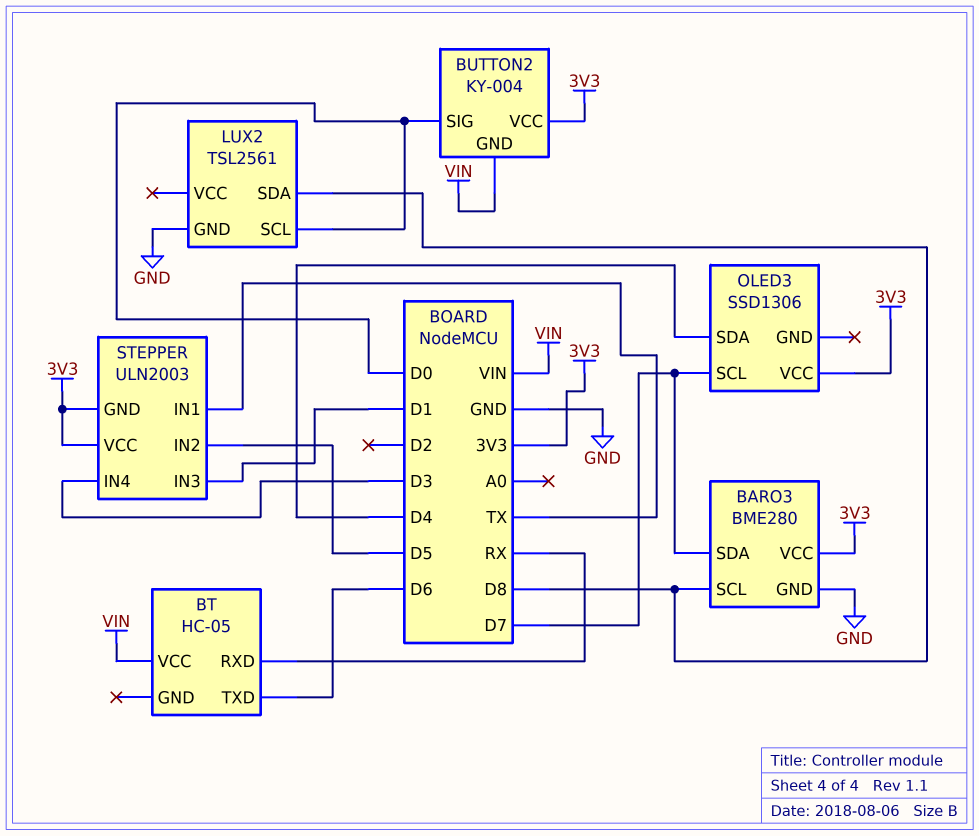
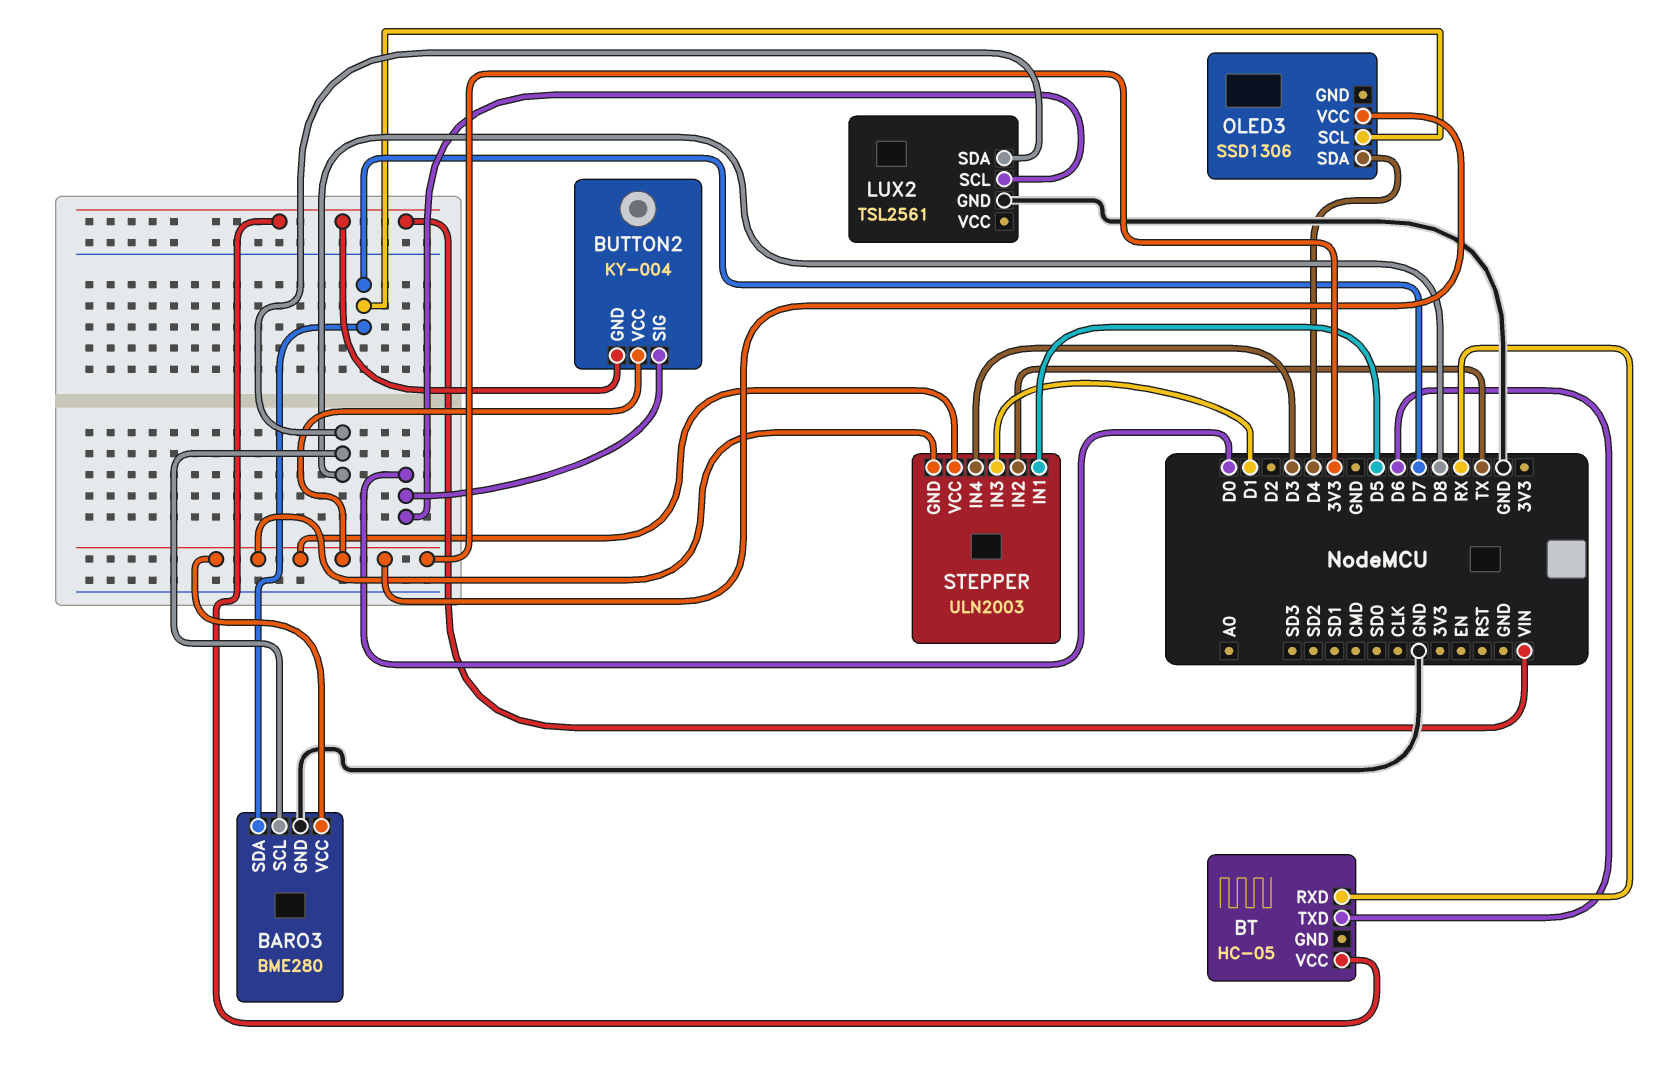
STEPPER pin IN1: TX -> D5
STEPPER pin IN2: D5 -> TX

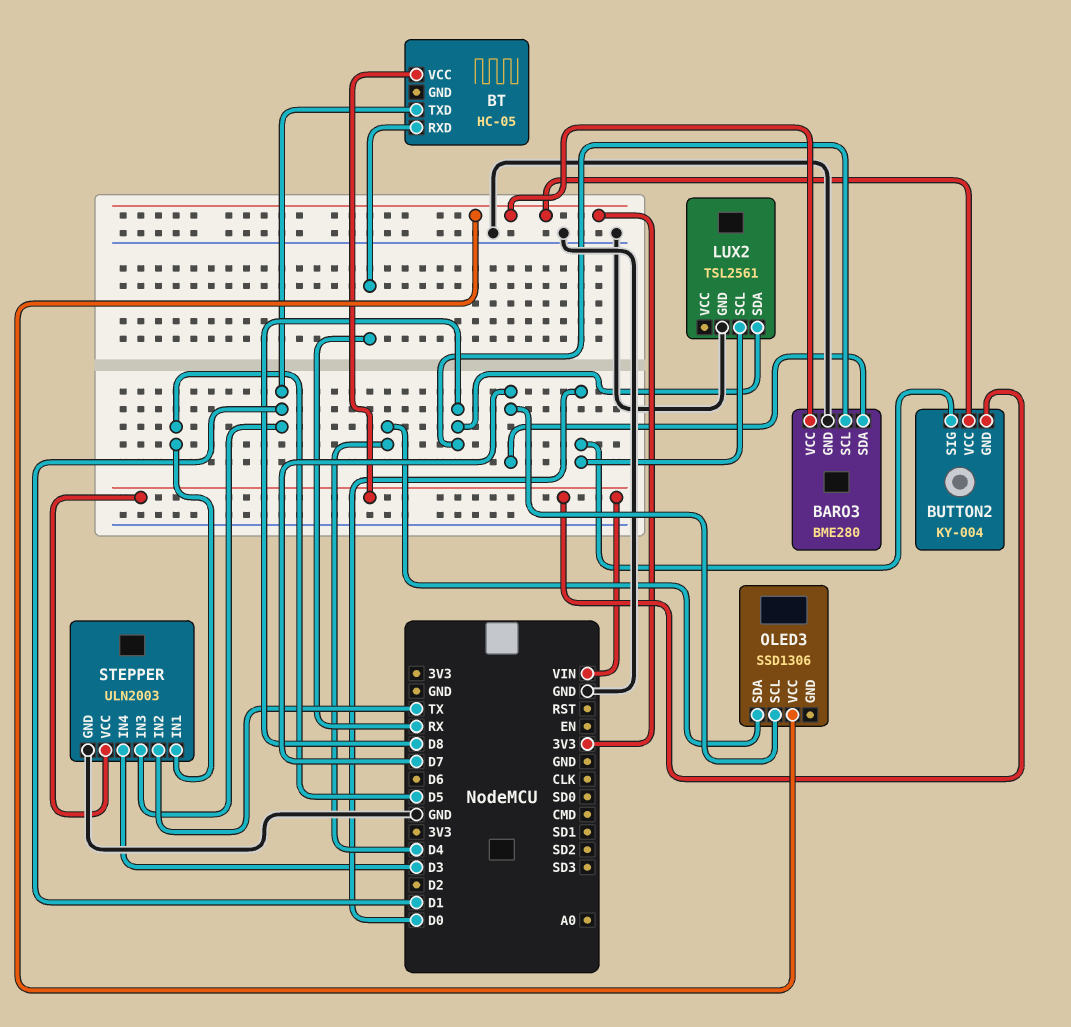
BT pin TXD: D6 -> D1
STEPPER pin GND: 3V3 -> GND
STEPPER pin VCC: 3V3 -> VIN

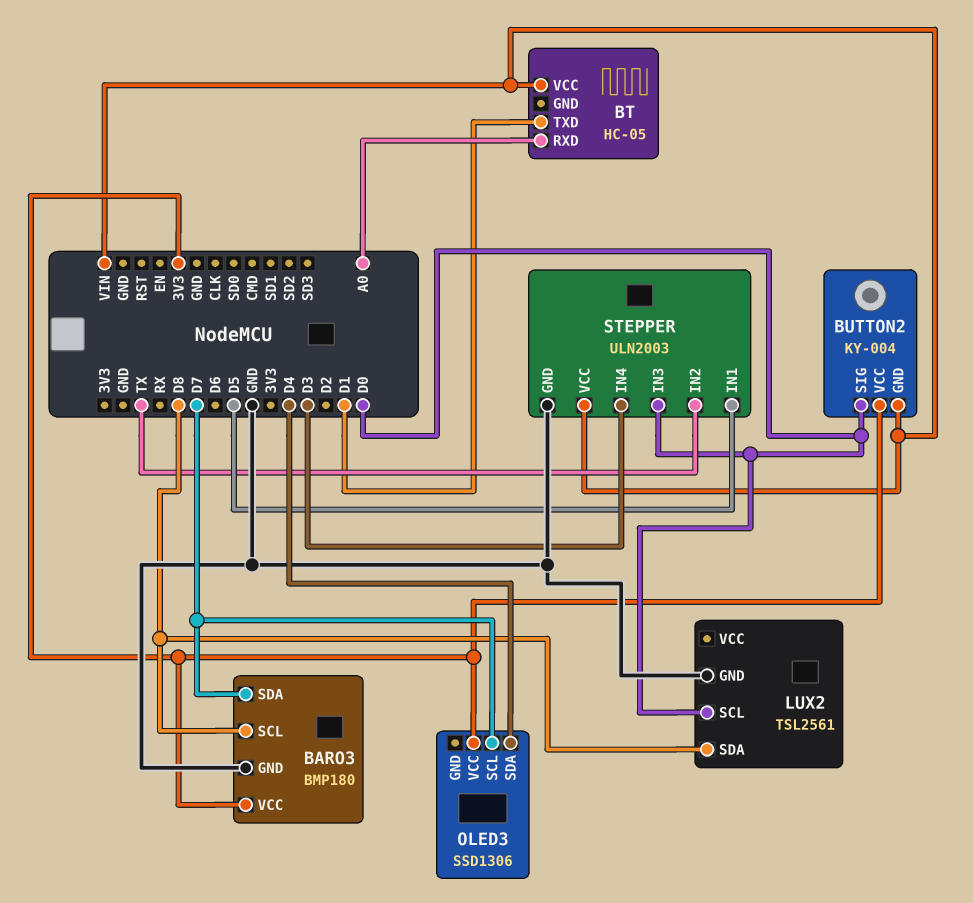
BARO3: BME280 -> BMP180
BT pin RXD: RX -> A0
STEPPER pin IN3: D1 -> D0

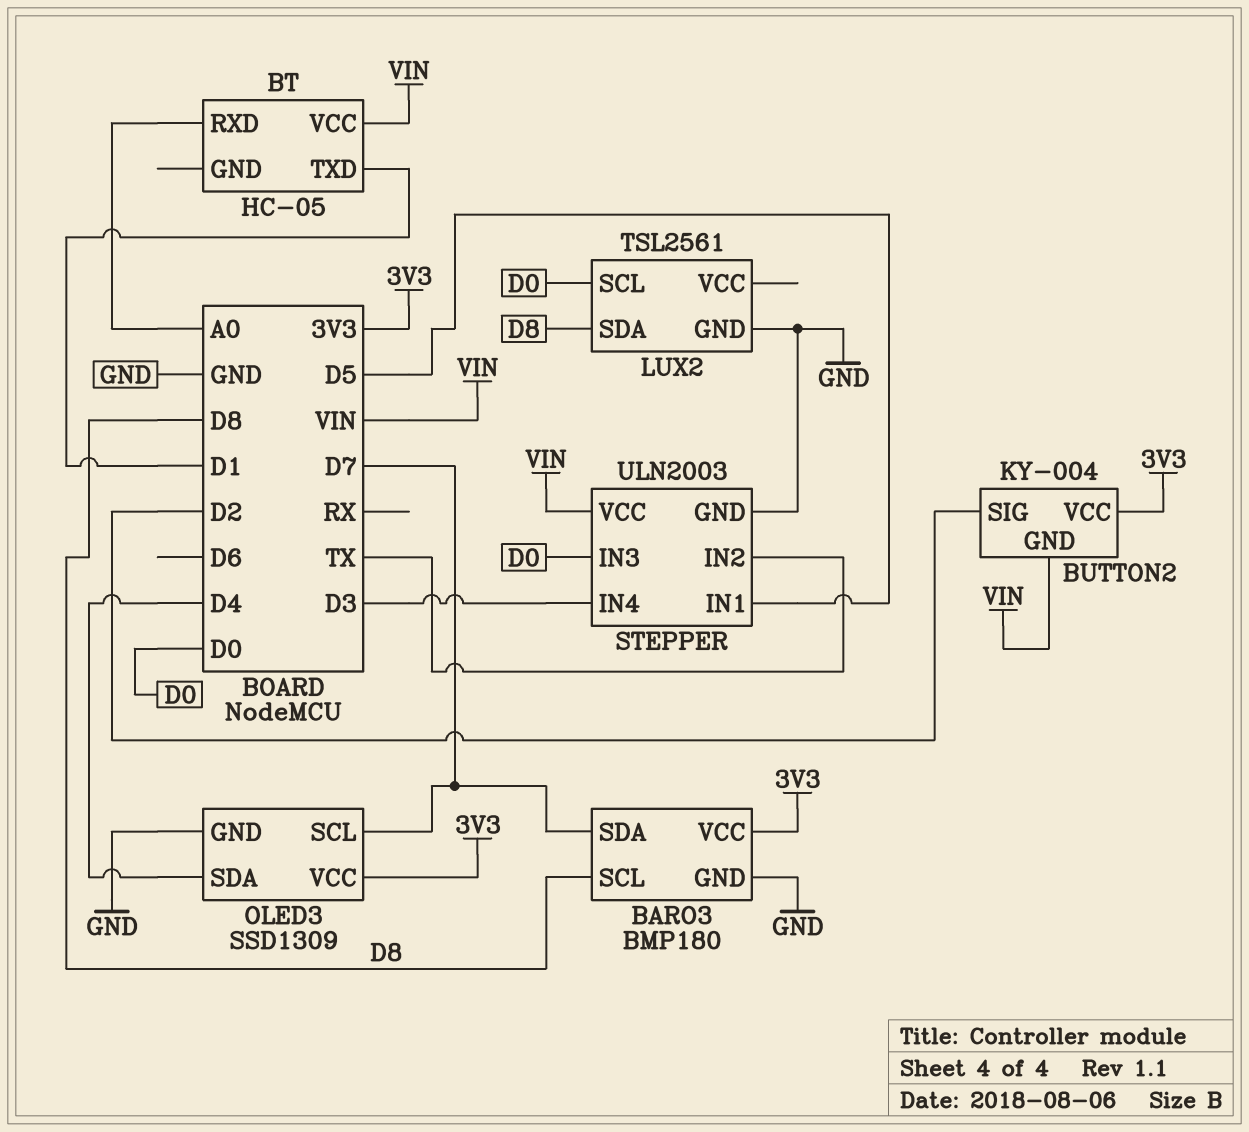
BUTTON2 pin SIG: D0 -> D2
OLED3: SSD1306 -> SSD1309
OLED3 pin GND: none -> GND

